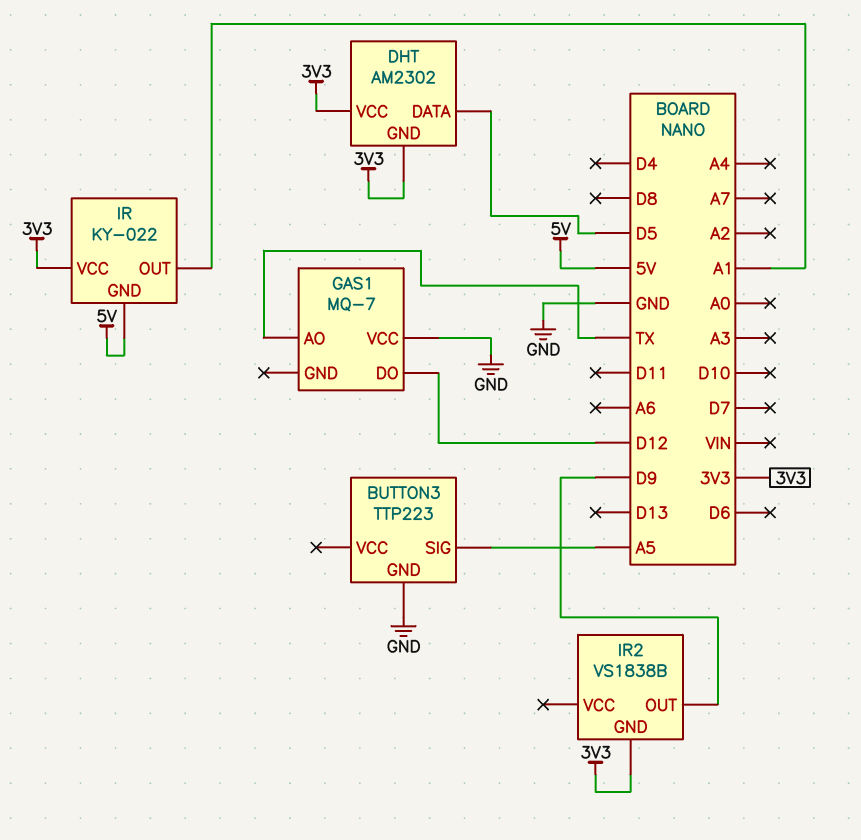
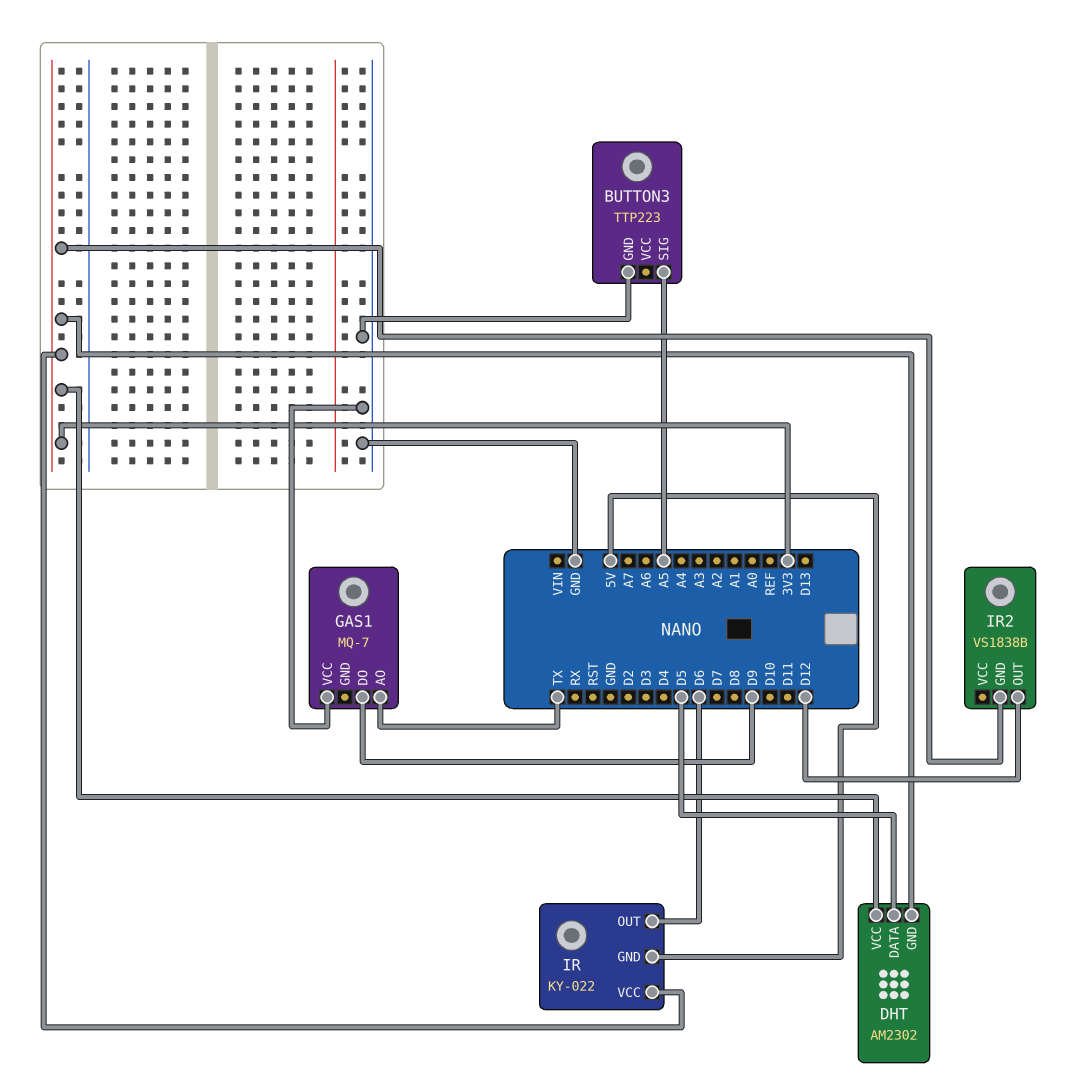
GAS1 pin DO: D12 -> D9
IR pin OUT: A1 -> D6
IR2 pin OUT: D9 -> D12

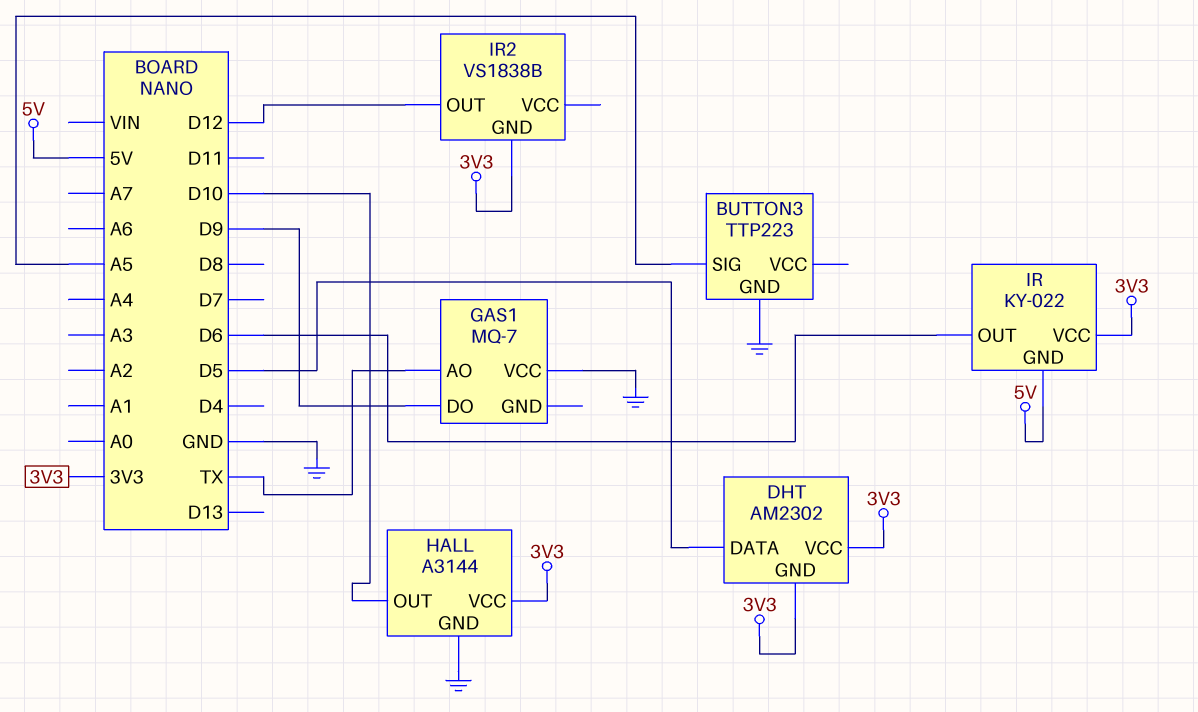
HALL: none -> A3144
HALL pin GND: none -> GND
HALL pin OUT: none -> D10
HALL pin VCC: none -> 3V3

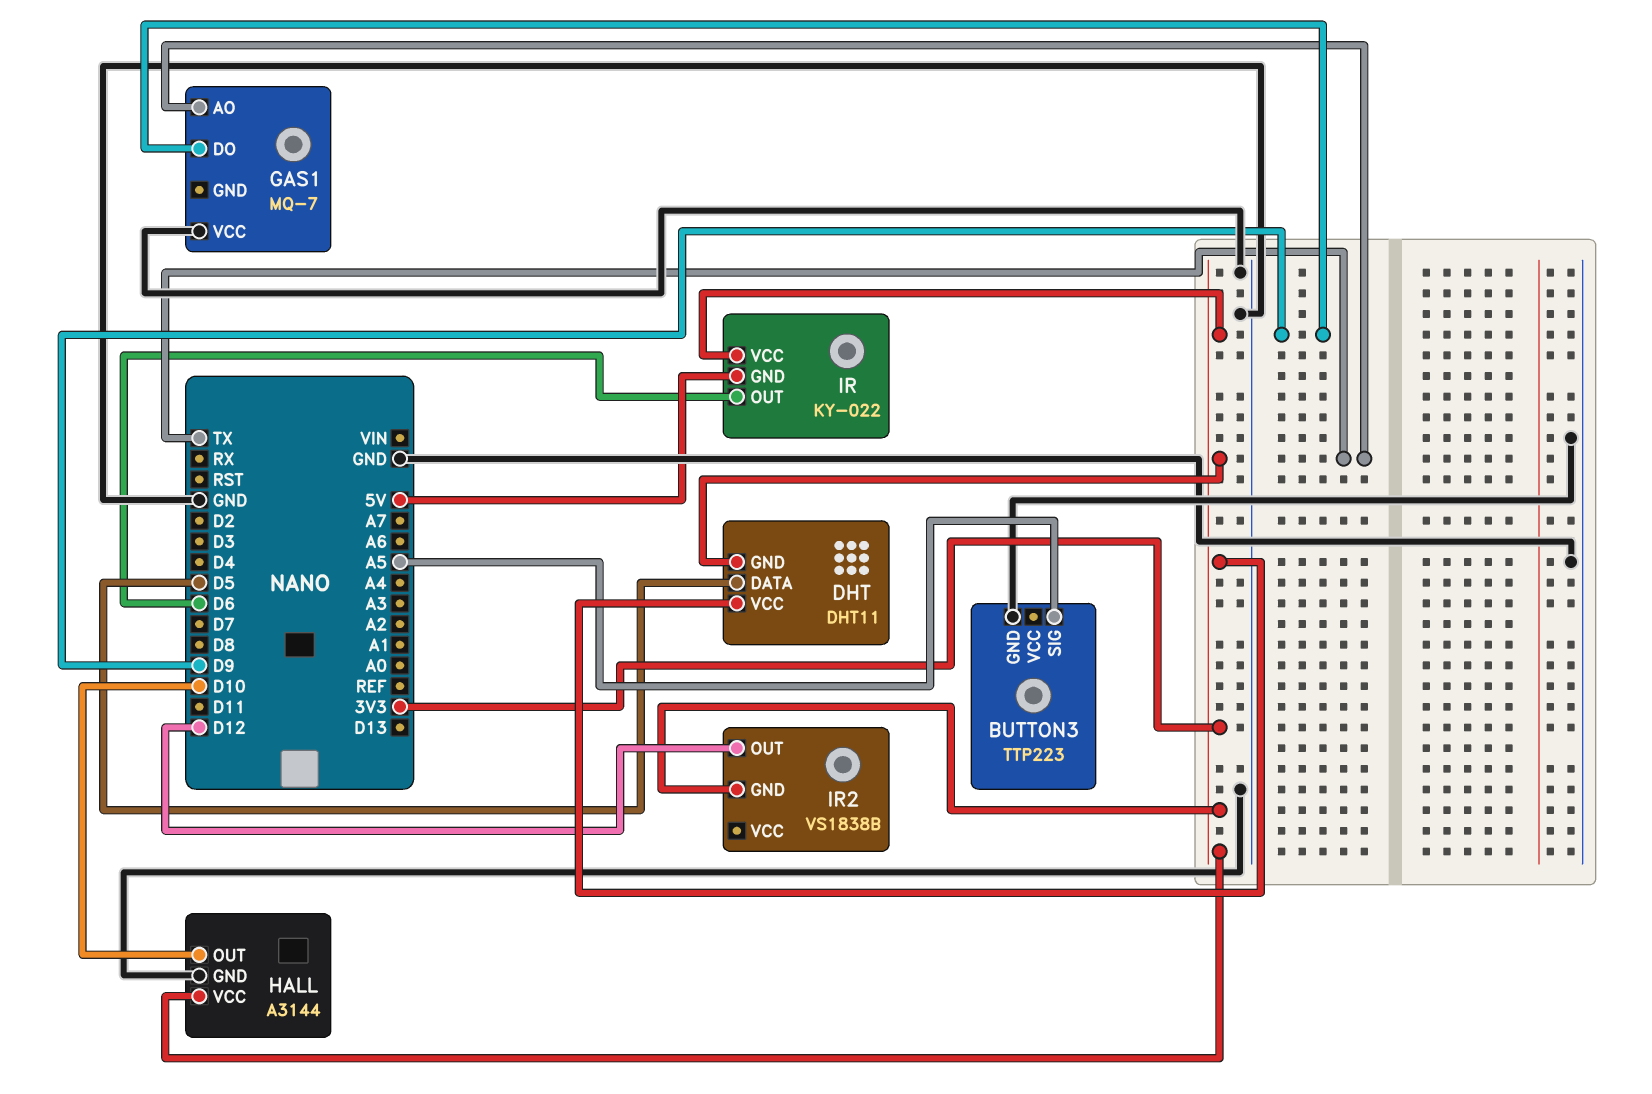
DHT: AM2302 -> DHT11

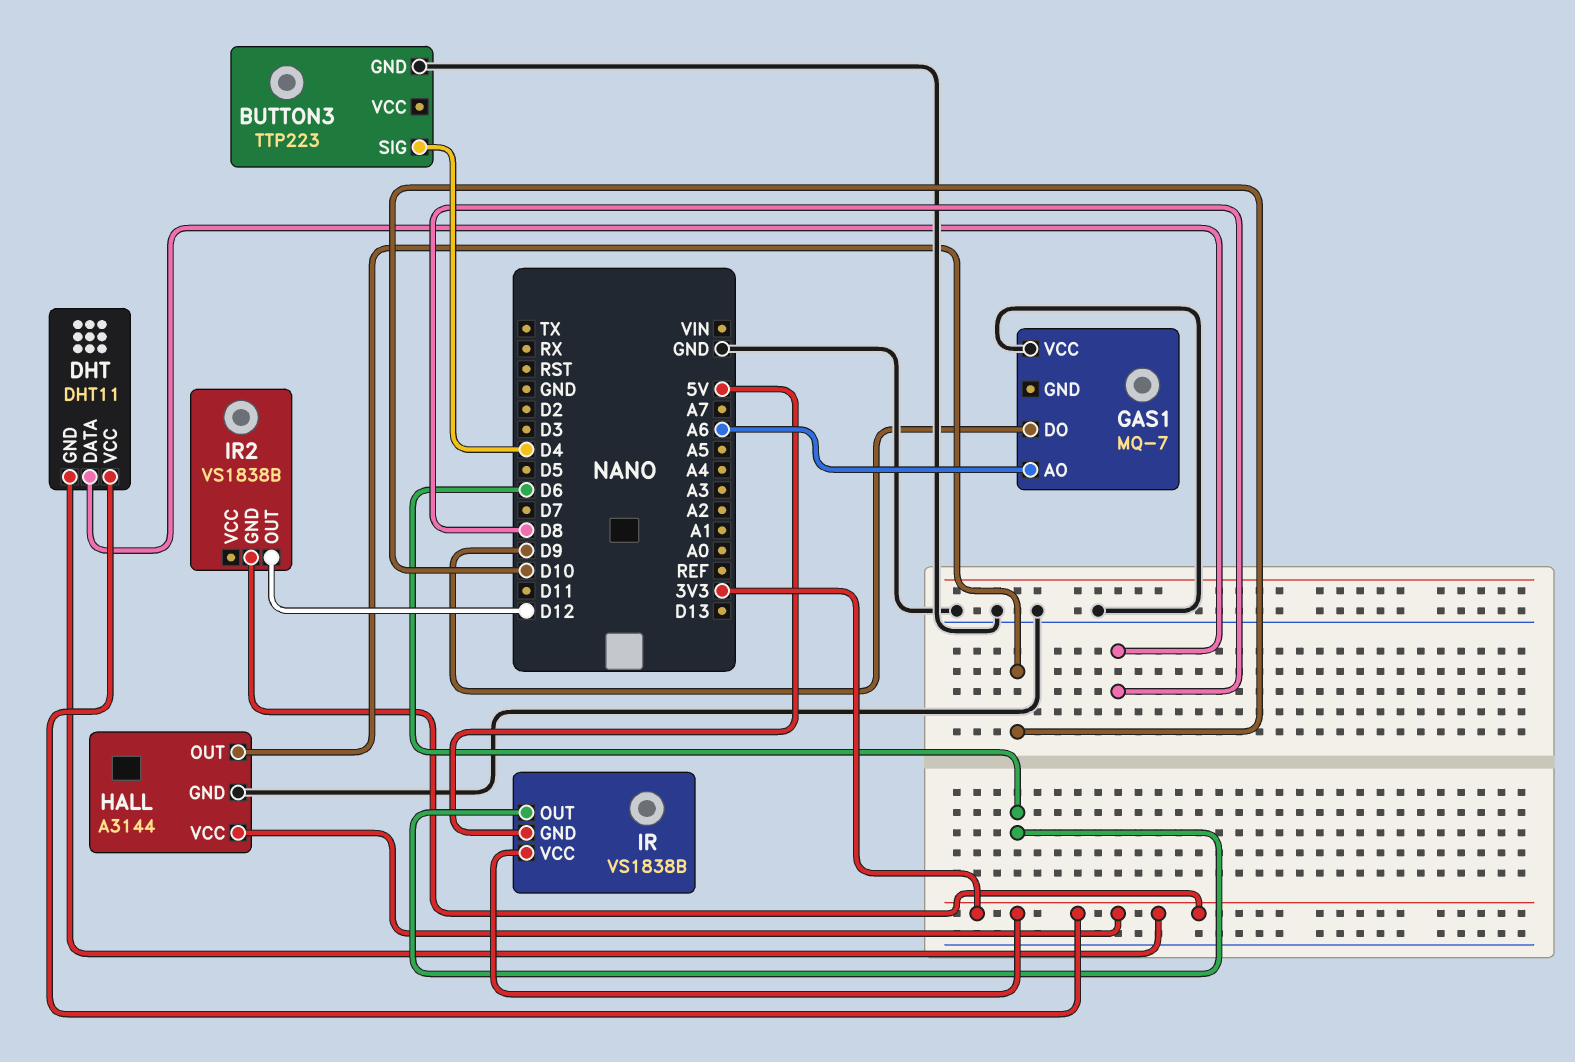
BUTTON3 pin SIG: A5 -> D4
DHT pin DATA: D5 -> D8
GAS1 pin AO: TX -> A6
IR: KY-022 -> VS1838B

